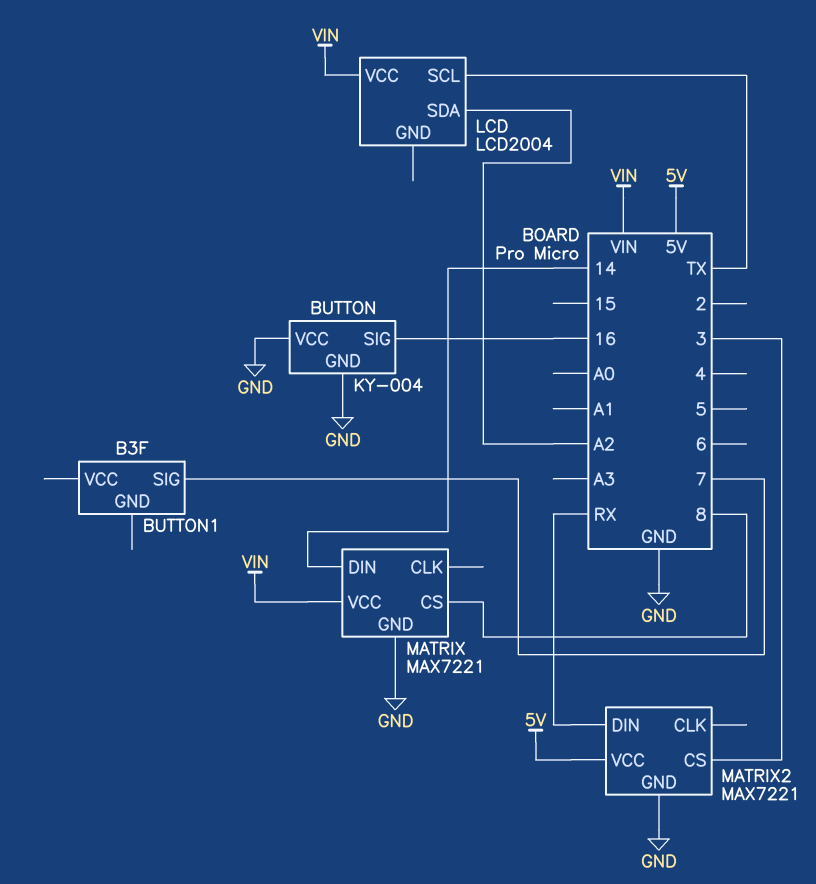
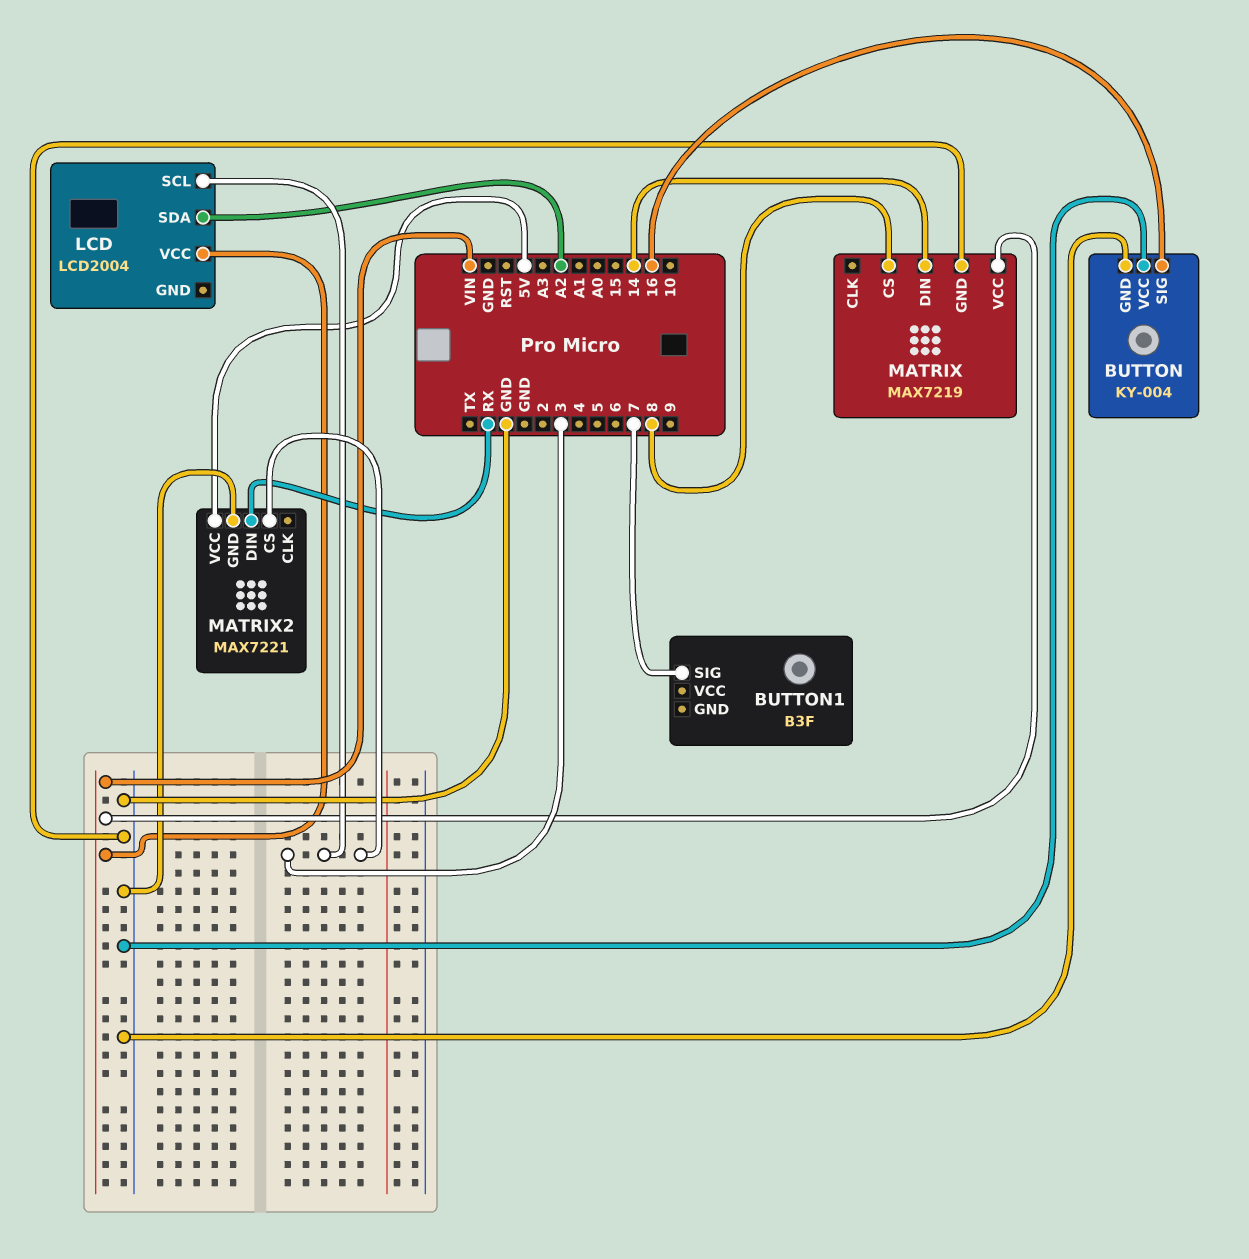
LCD pin SCL: TX -> 3
MATRIX: MAX7221 -> MAX7219

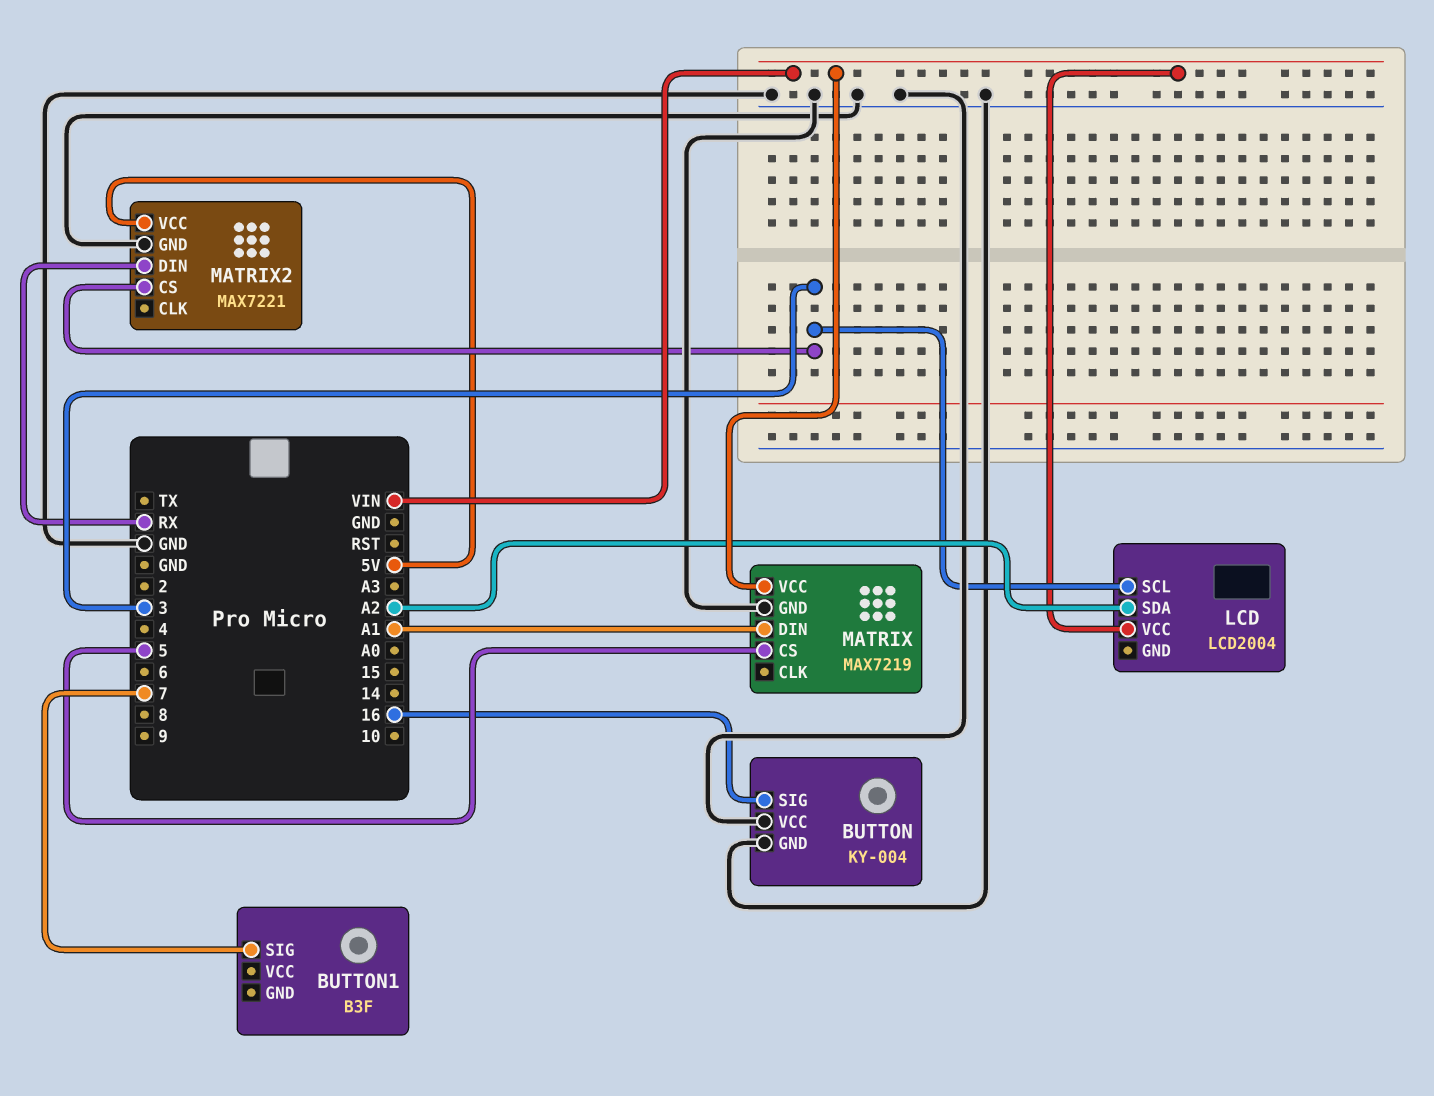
MATRIX pin CS: 8 -> 5
MATRIX pin DIN: 14 -> A1

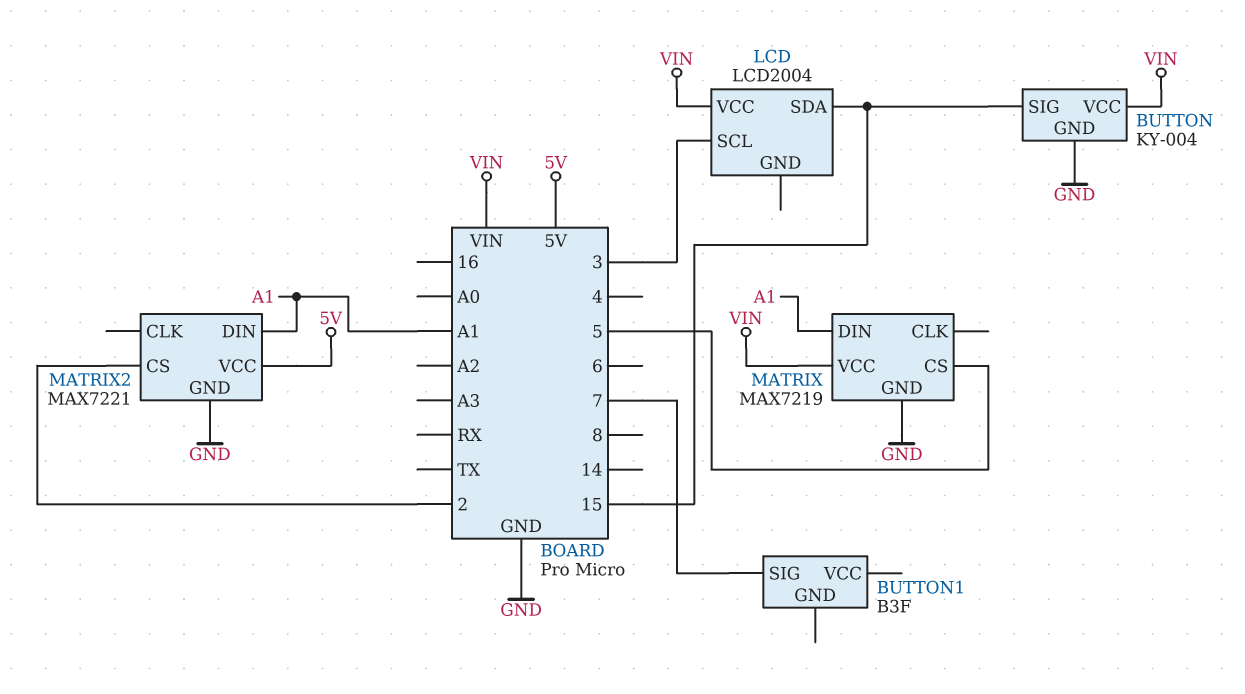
BUTTON pin SIG: 16 -> 15
BUTTON pin VCC: GND -> VIN
LCD pin SDA: A2 -> 15
MATRIX2 pin CS: 3 -> 2
MATRIX2 pin DIN: RX -> A1

